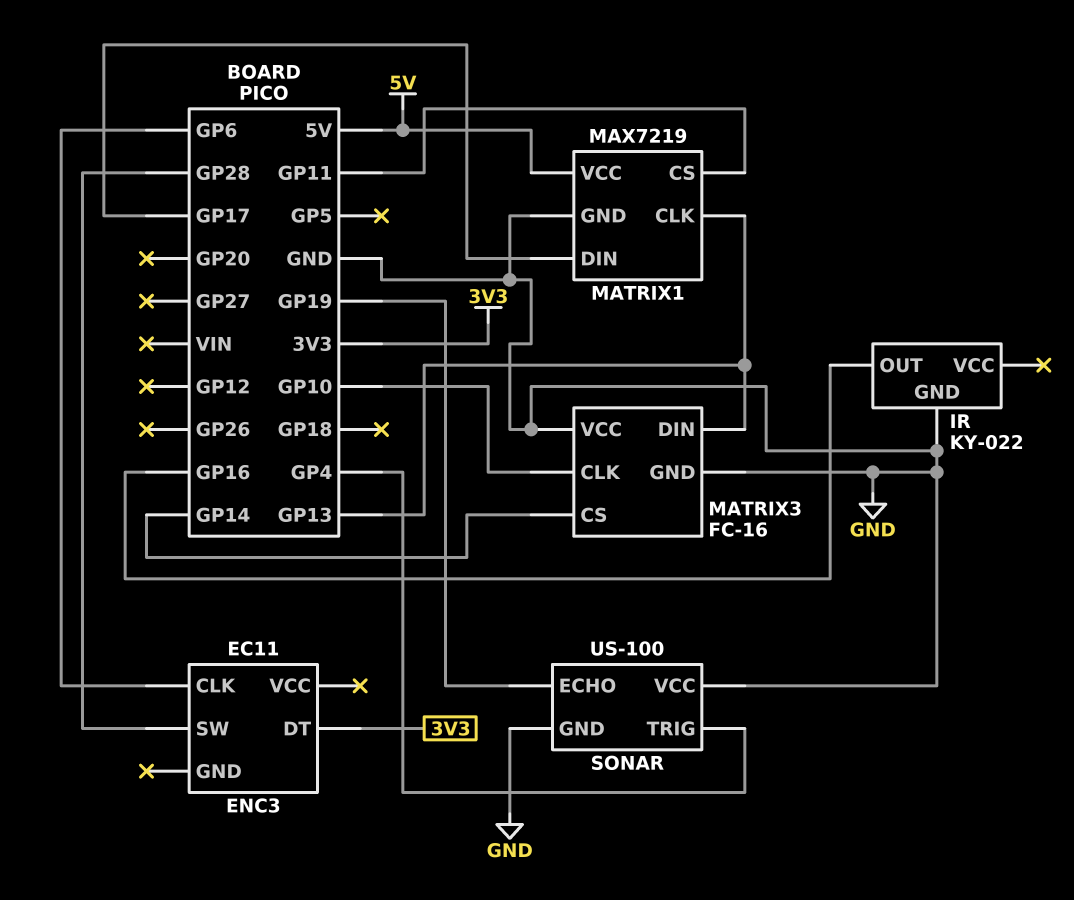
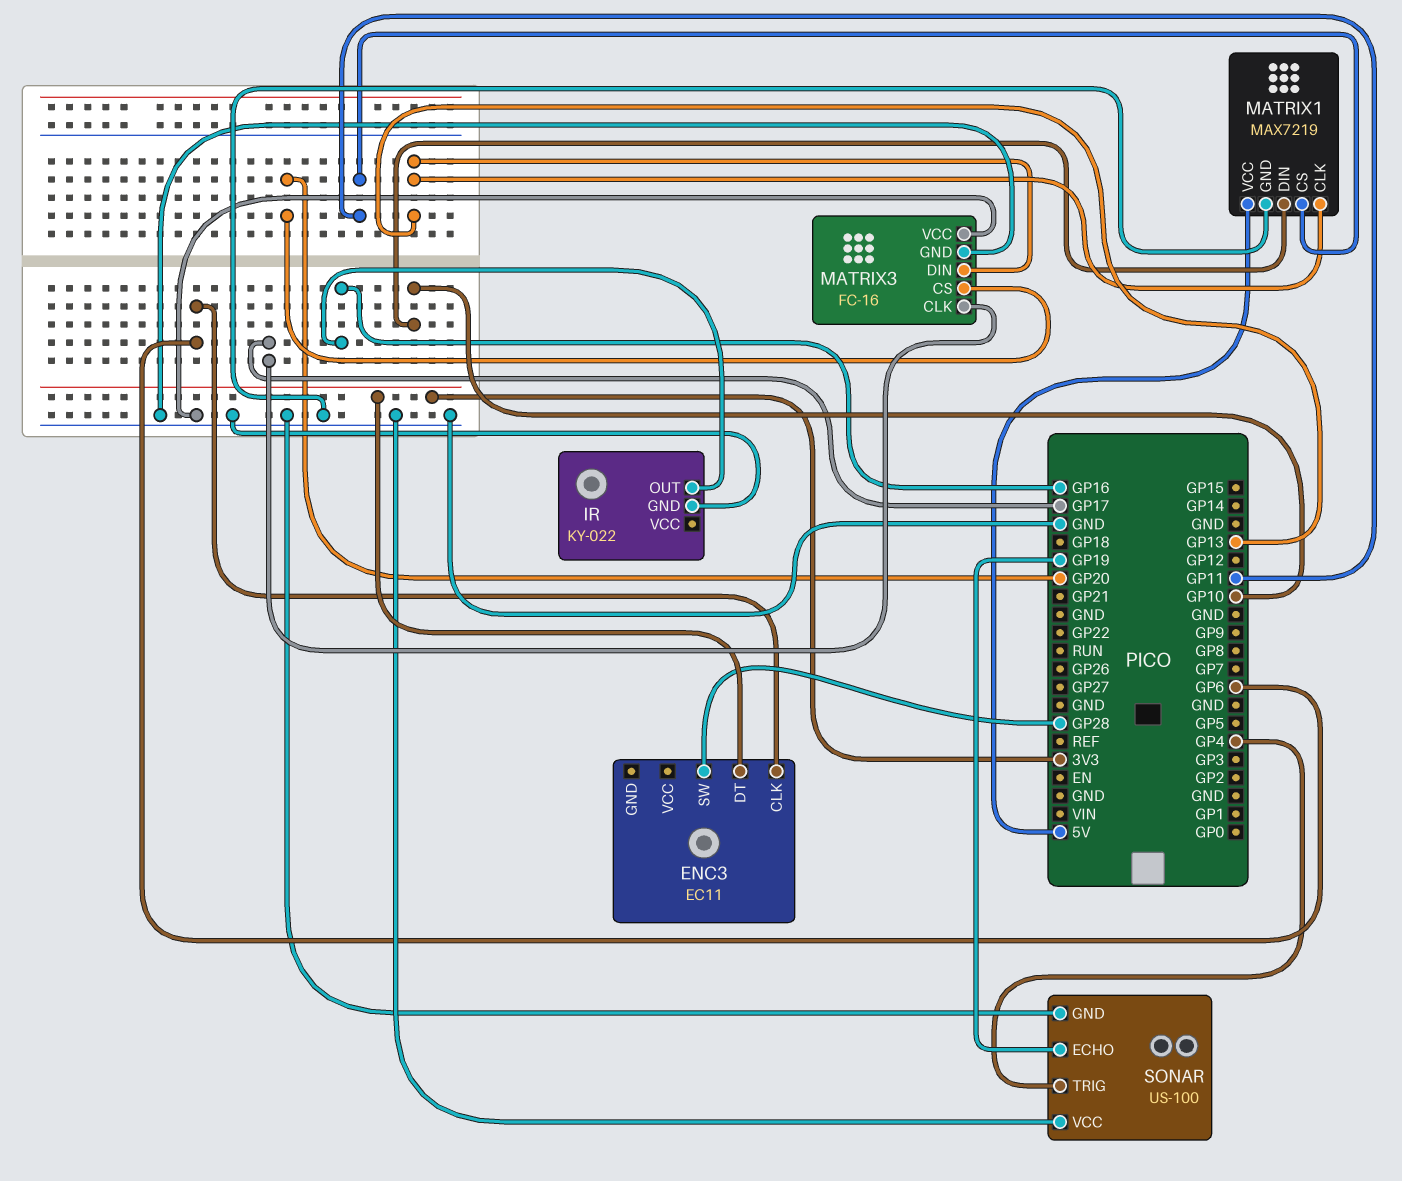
MATRIX1 pin DIN: GP17 -> GP10
MATRIX3 pin CLK: GP10 -> GP17
MATRIX3 pin CS: GP14 -> GP20

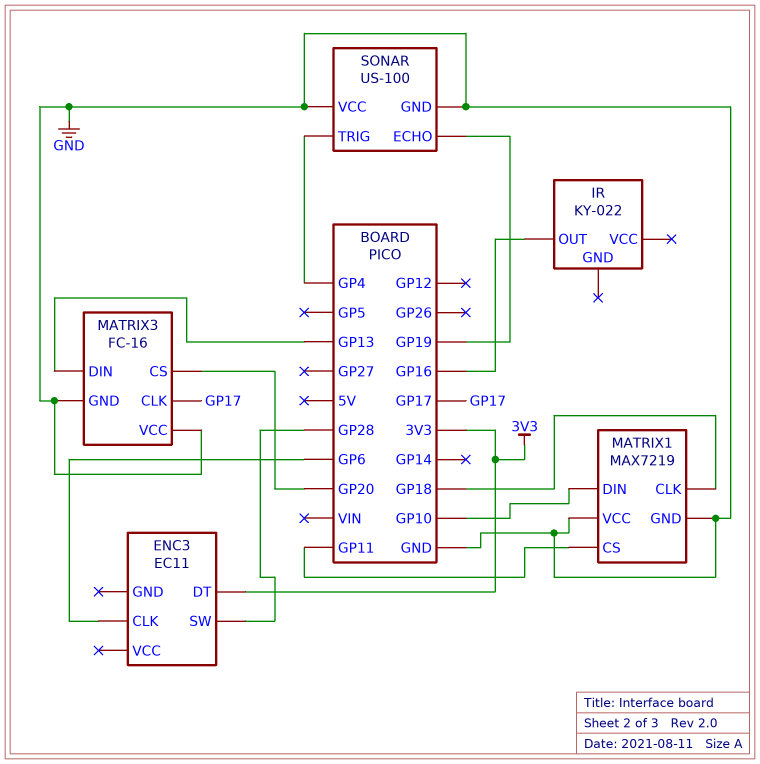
IR pin GND: GND -> none
MATRIX1 pin CLK: GP13 -> GP18
MATRIX1 pin VCC: 5V -> GND

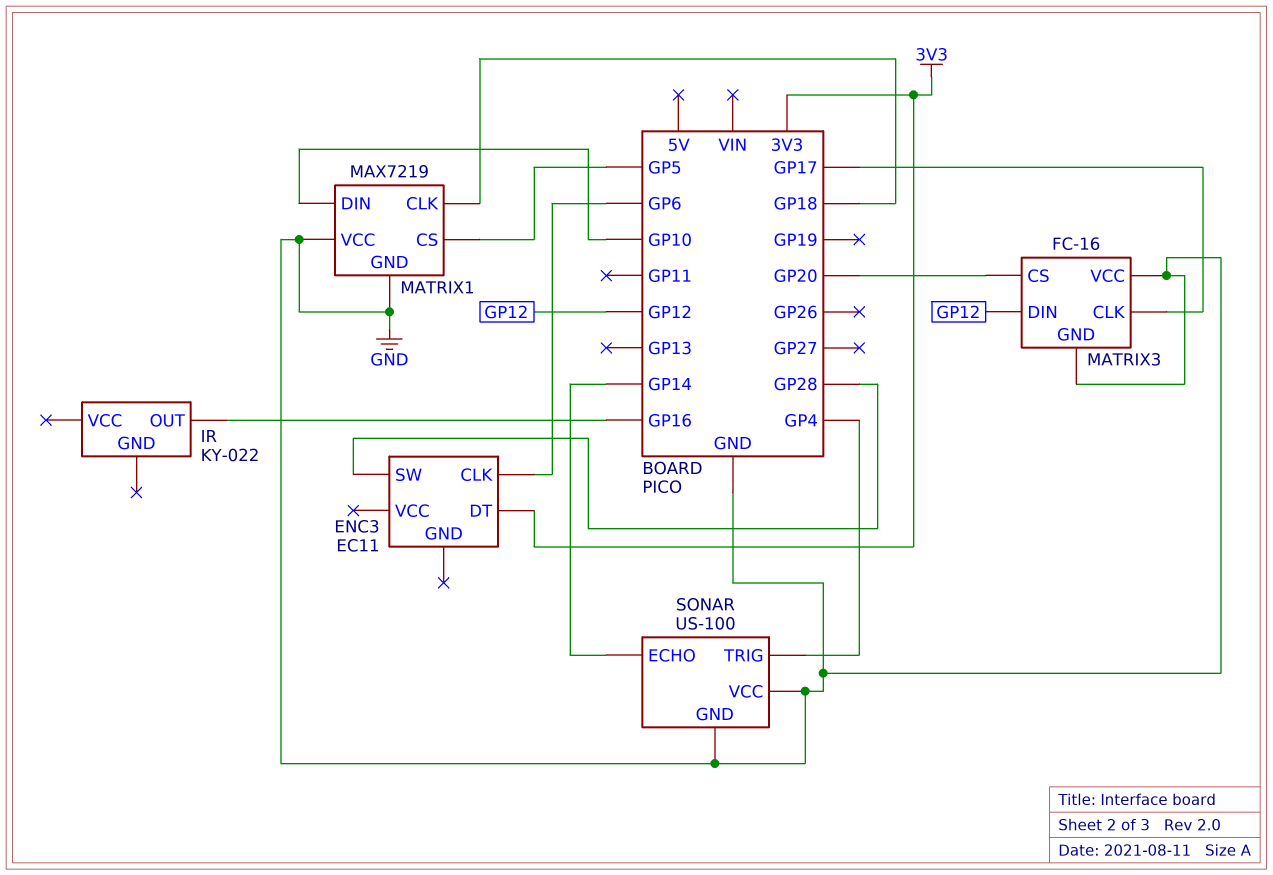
MATRIX1 pin CS: GP11 -> GP5
MATRIX3 pin DIN: GP13 -> GP12
SONAR pin ECHO: GP19 -> GP14

